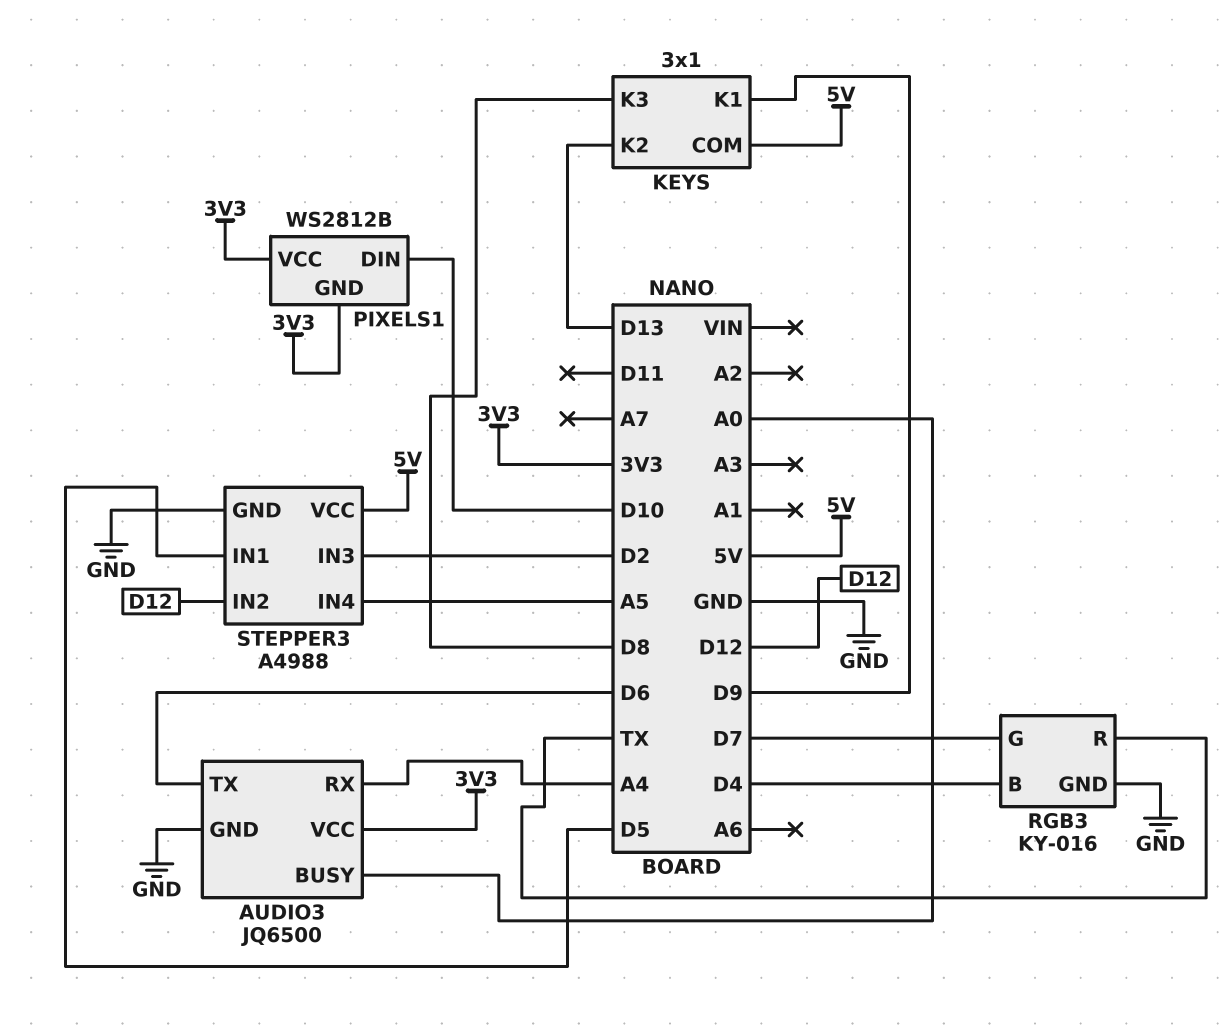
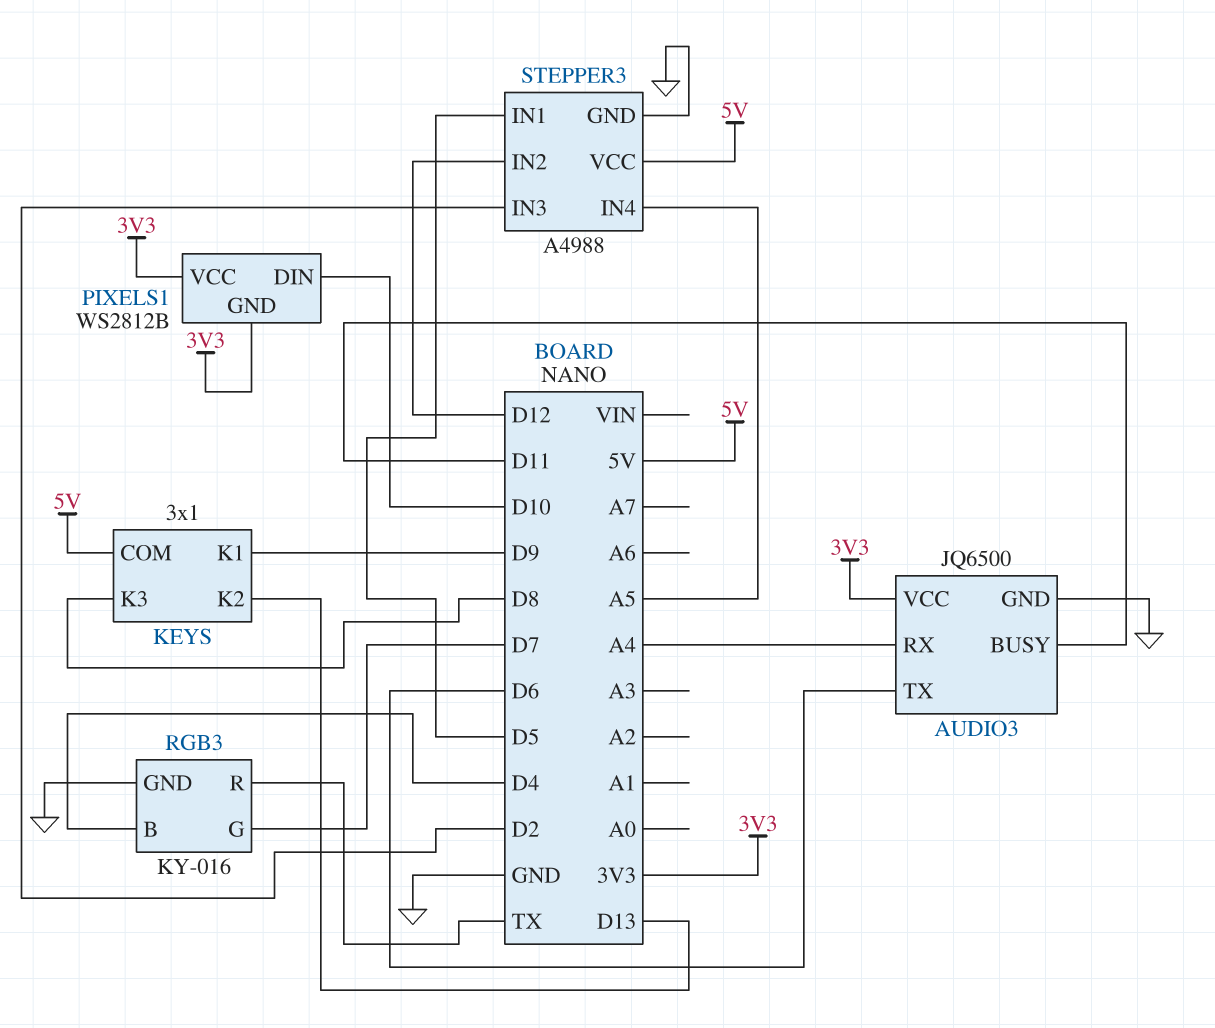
AUDIO3 pin BUSY: A0 -> D11

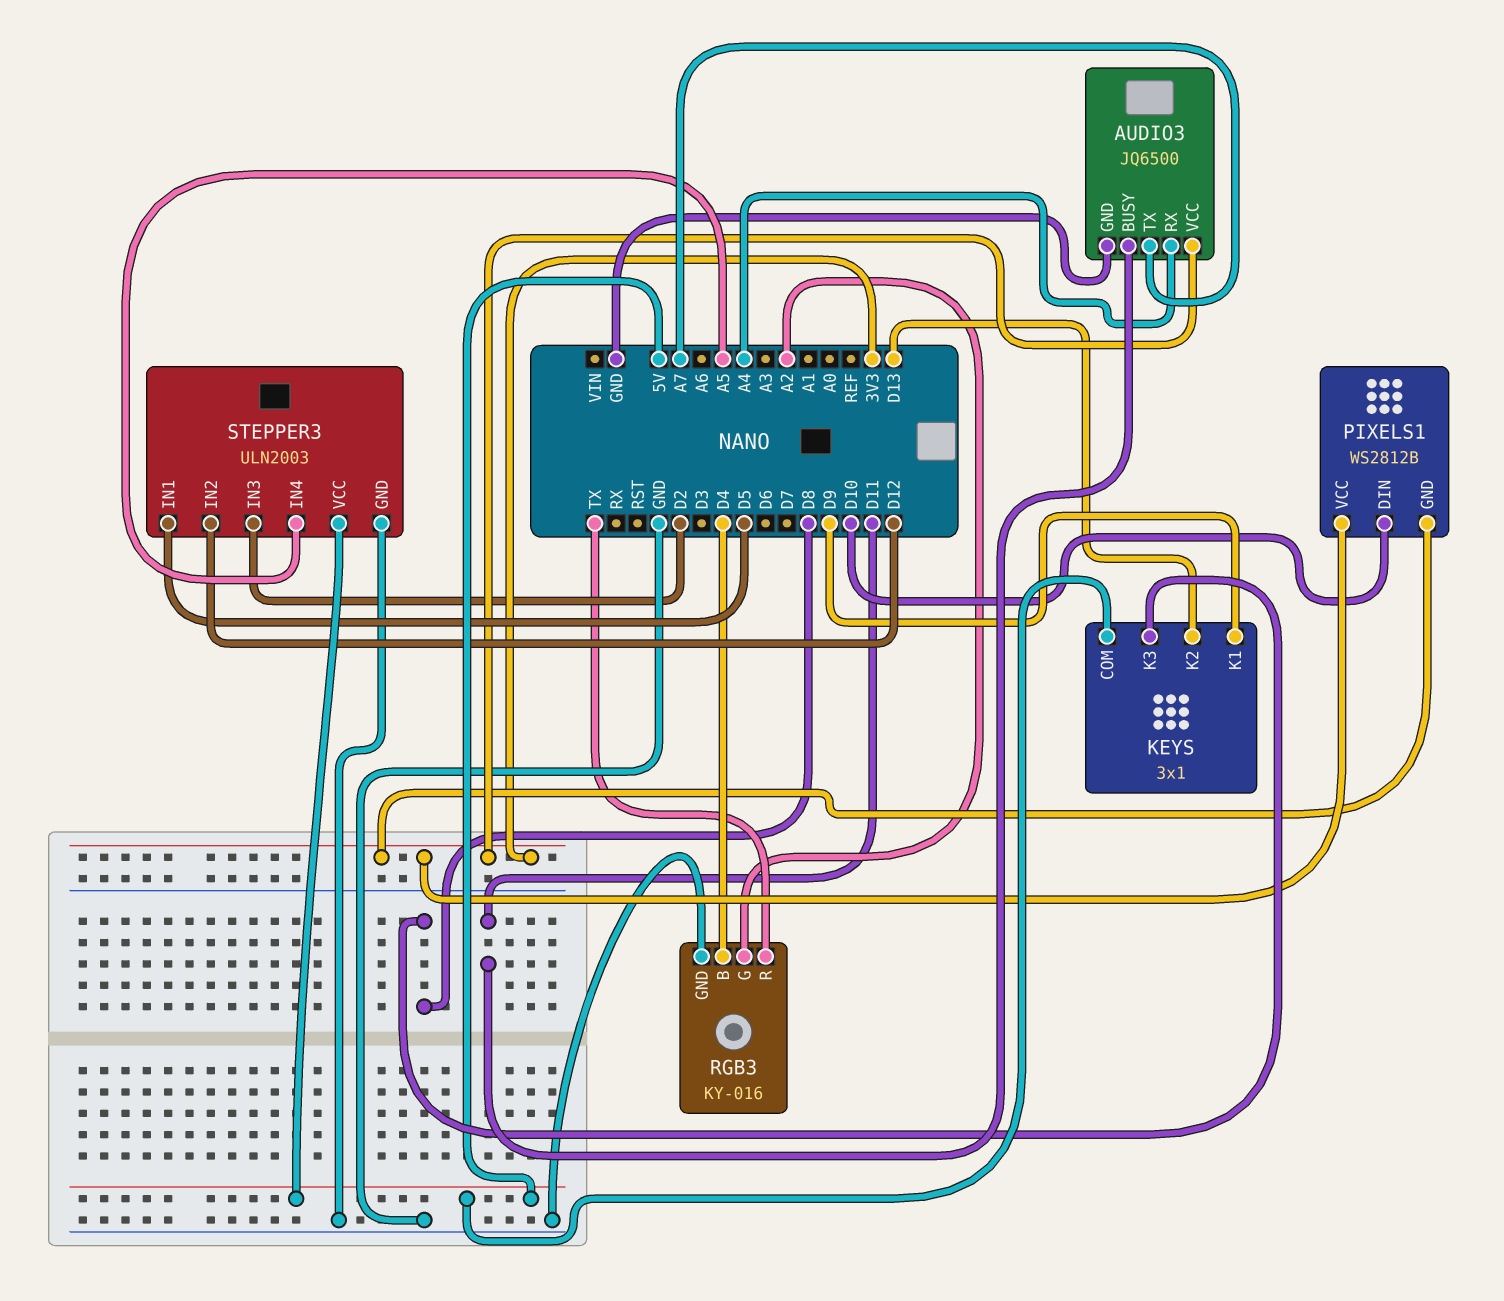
AUDIO3 pin TX: D6 -> A7
RGB3 pin G: D7 -> A2
STEPPER3: A4988 -> ULN2003

